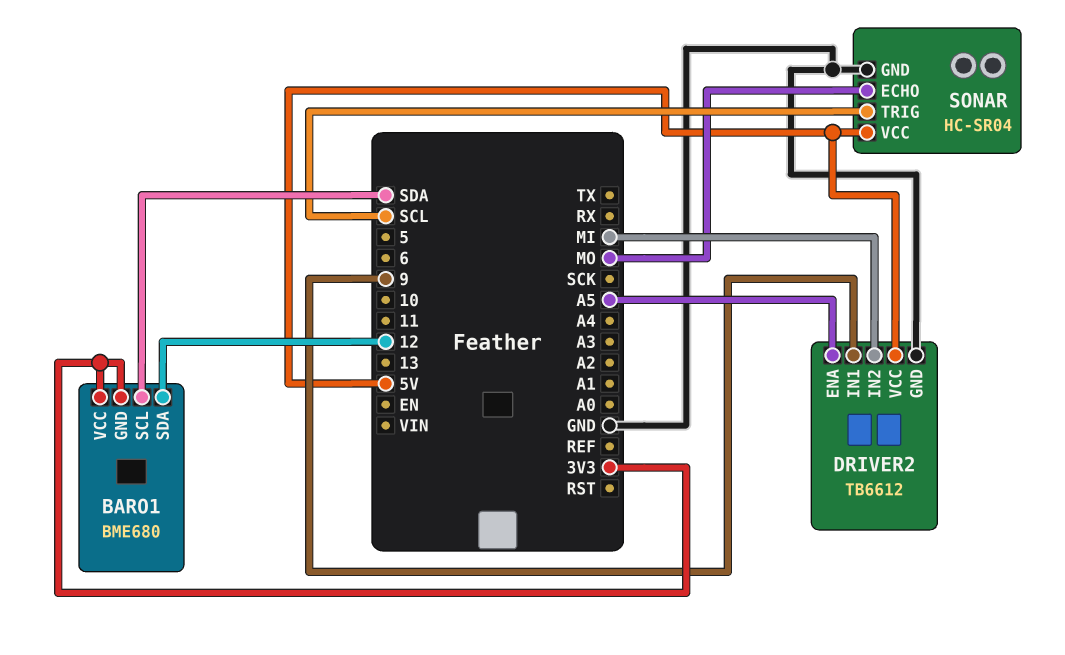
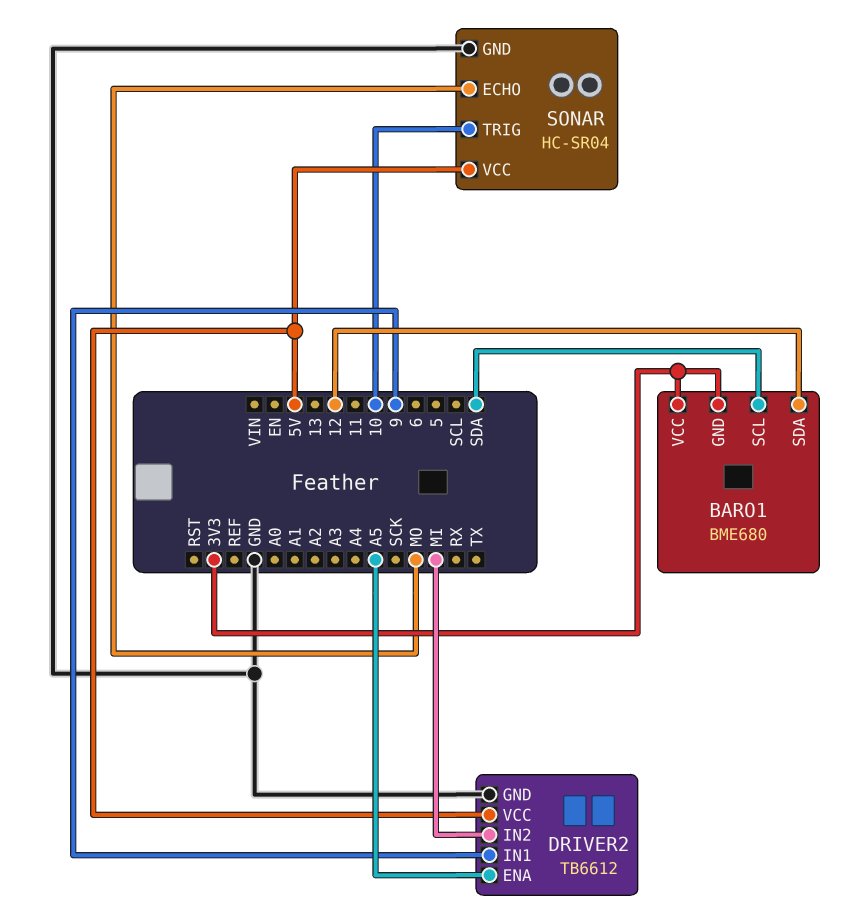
SONAR pin TRIG: SCL -> 10

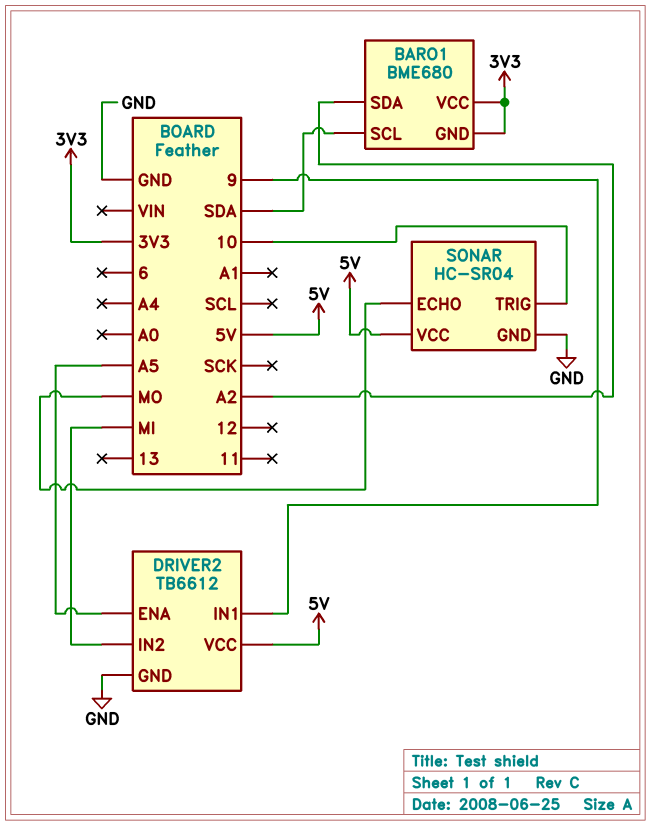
BARO1 pin SDA: 12 -> A2

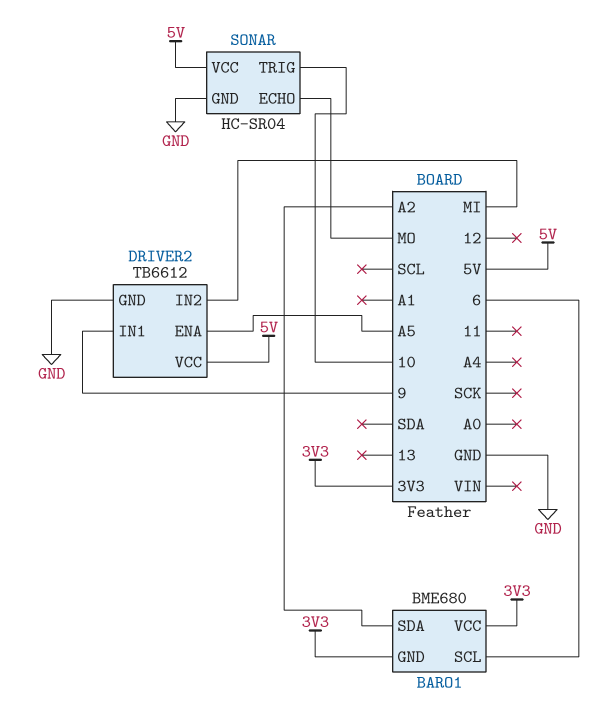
BARO1 pin SCL: SDA -> 6

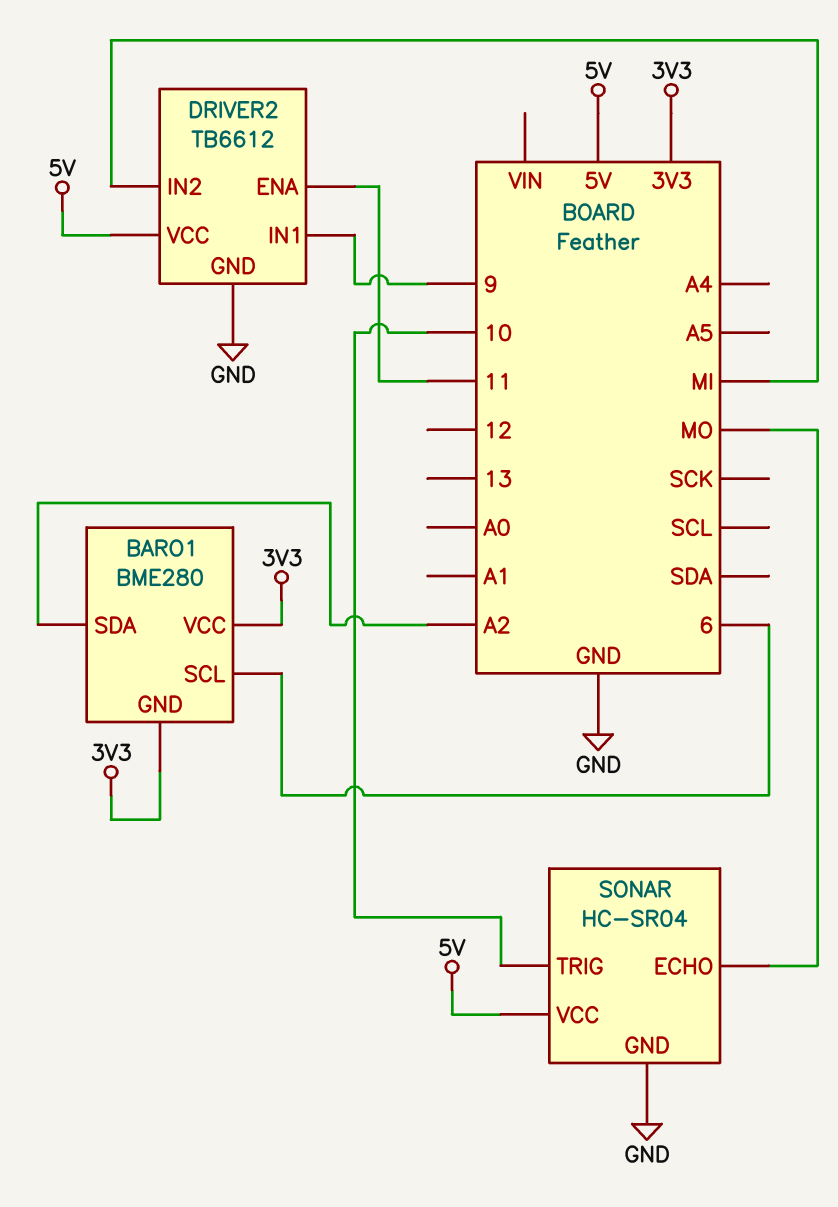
BARO1: BME680 -> BME280
DRIVER2 pin ENA: A5 -> 11

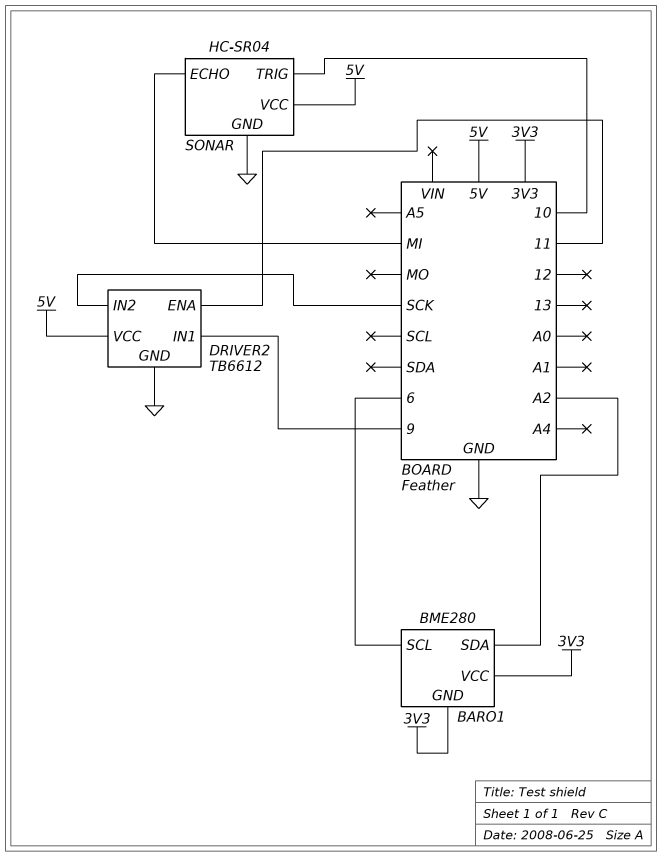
DRIVER2 pin IN2: MI -> SCK
SONAR pin ECHO: MO -> MI

